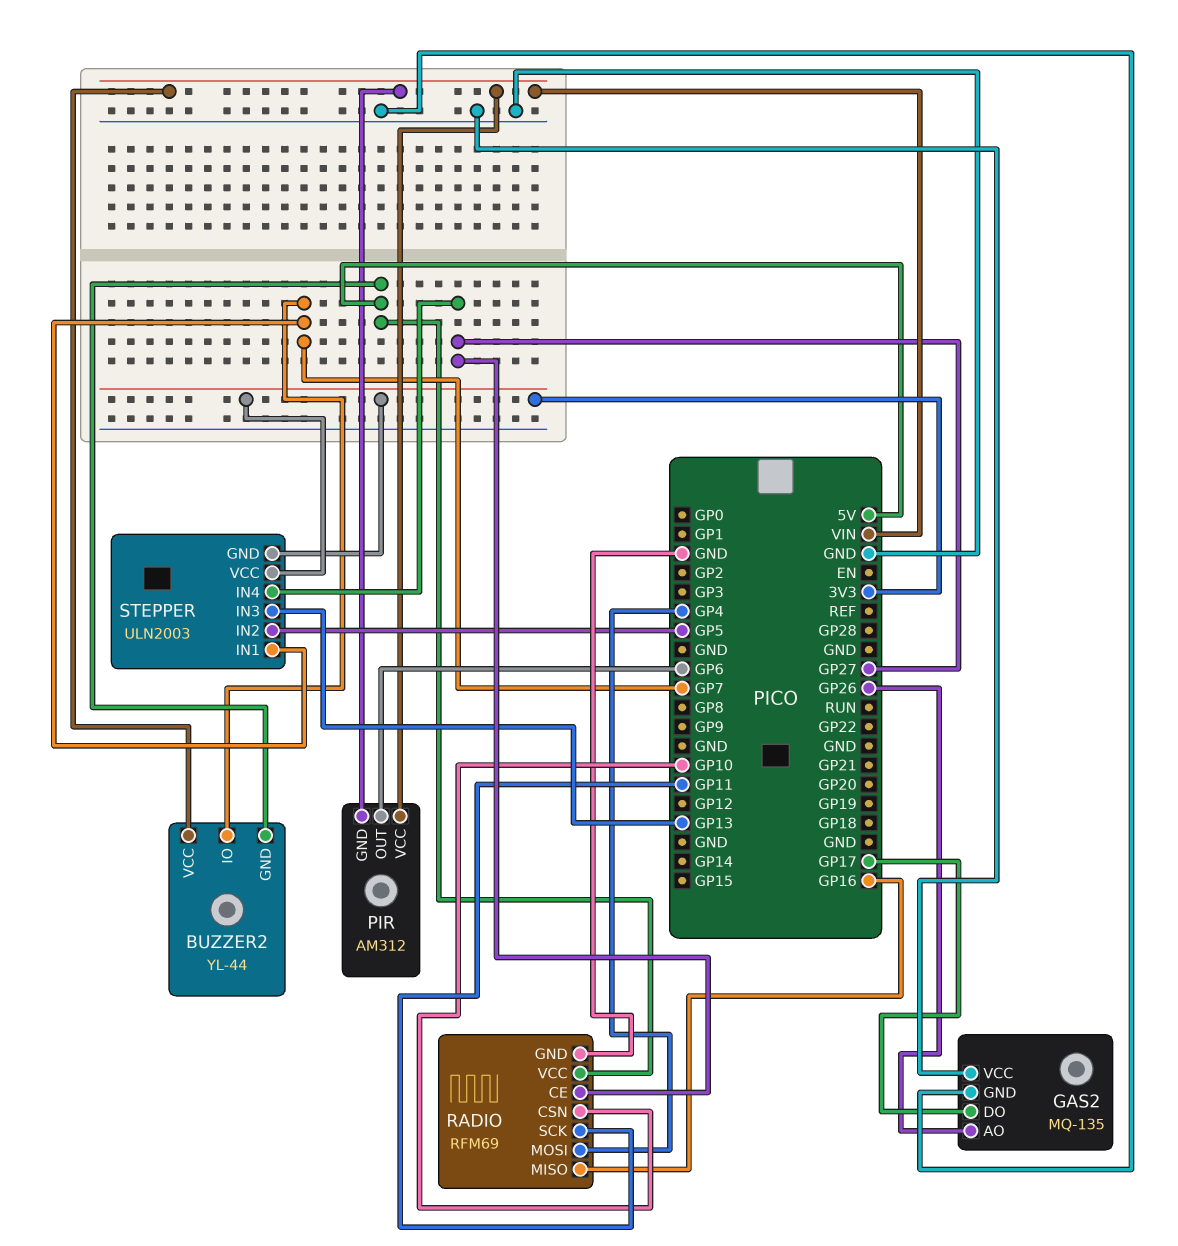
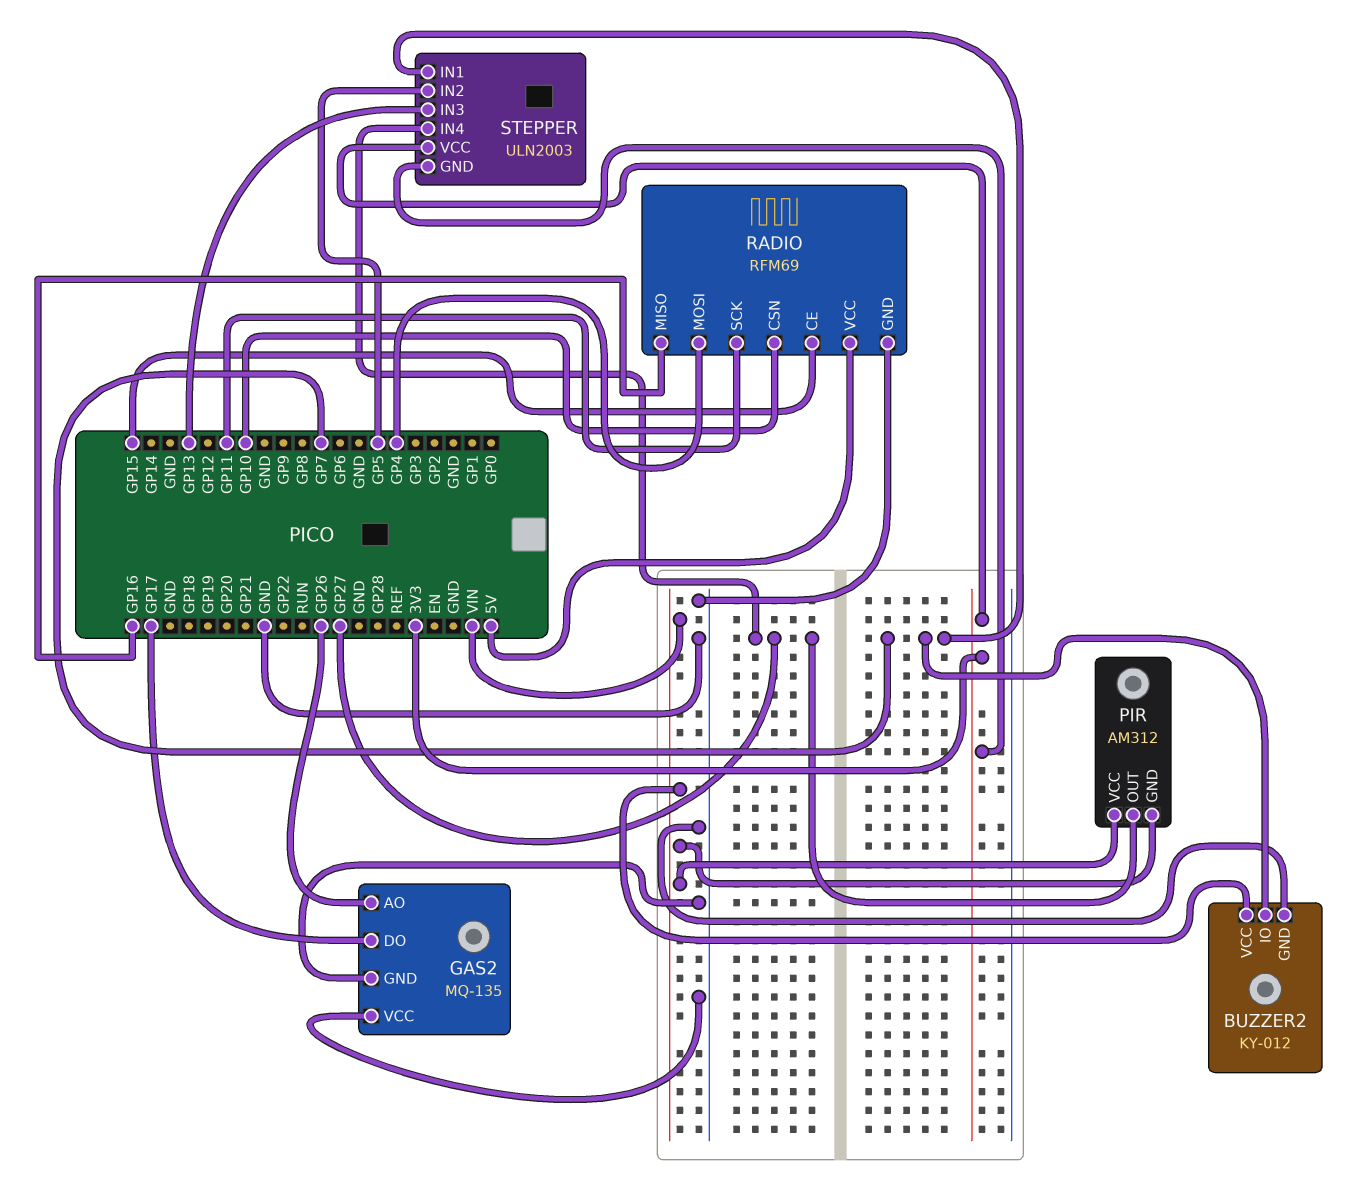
BUZZER2: YL-44 -> KY-012
BUZZER2 pin GND: 5V -> GND
PIR pin OUT: GP6 -> GP27
RADIO pin CE: GP27 -> GP15

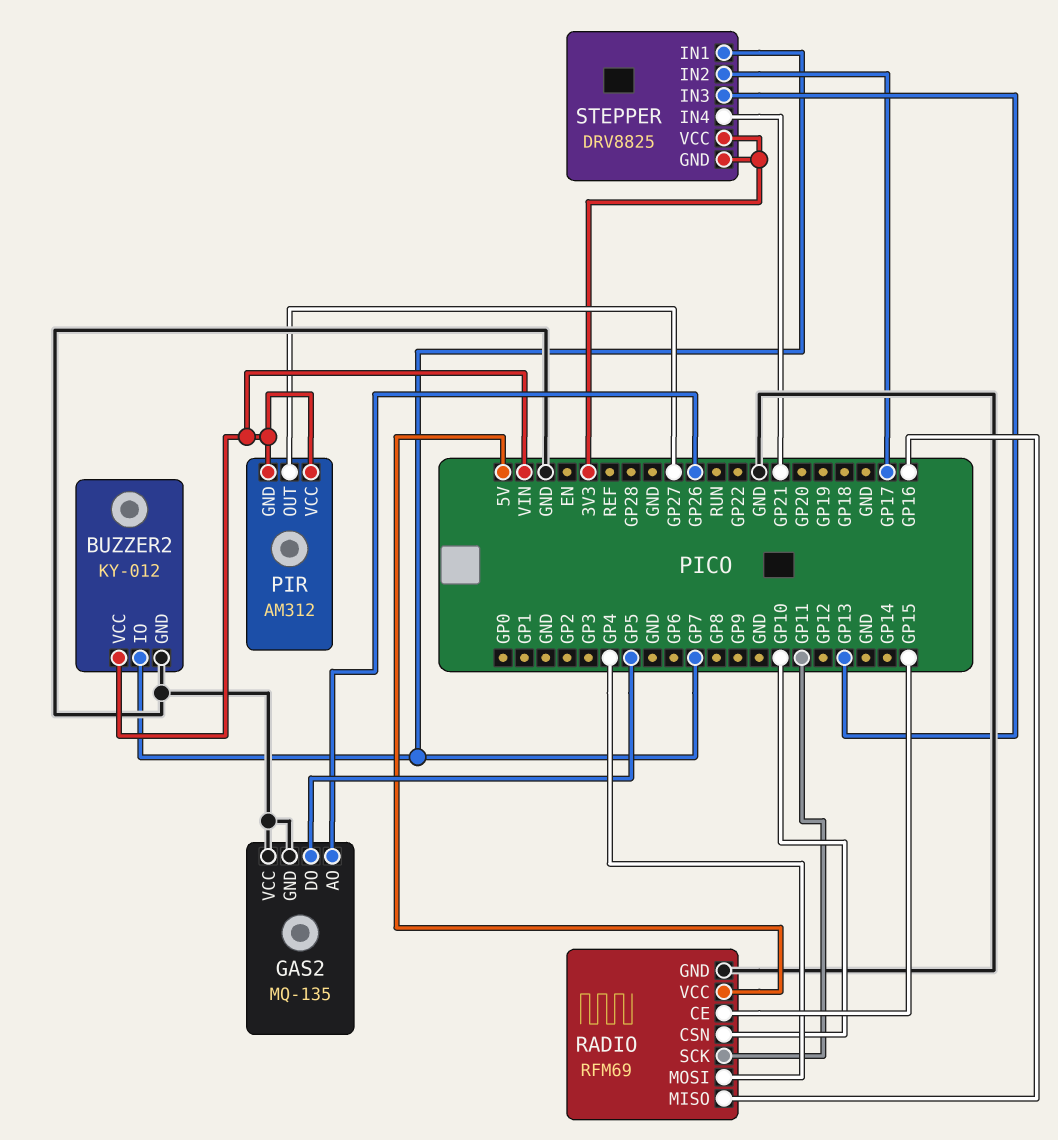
GAS2 pin DO: GP17 -> GP5
STEPPER: ULN2003 -> DRV8825
STEPPER pin IN2: GP5 -> GP17
STEPPER pin IN4: GP27 -> GP21

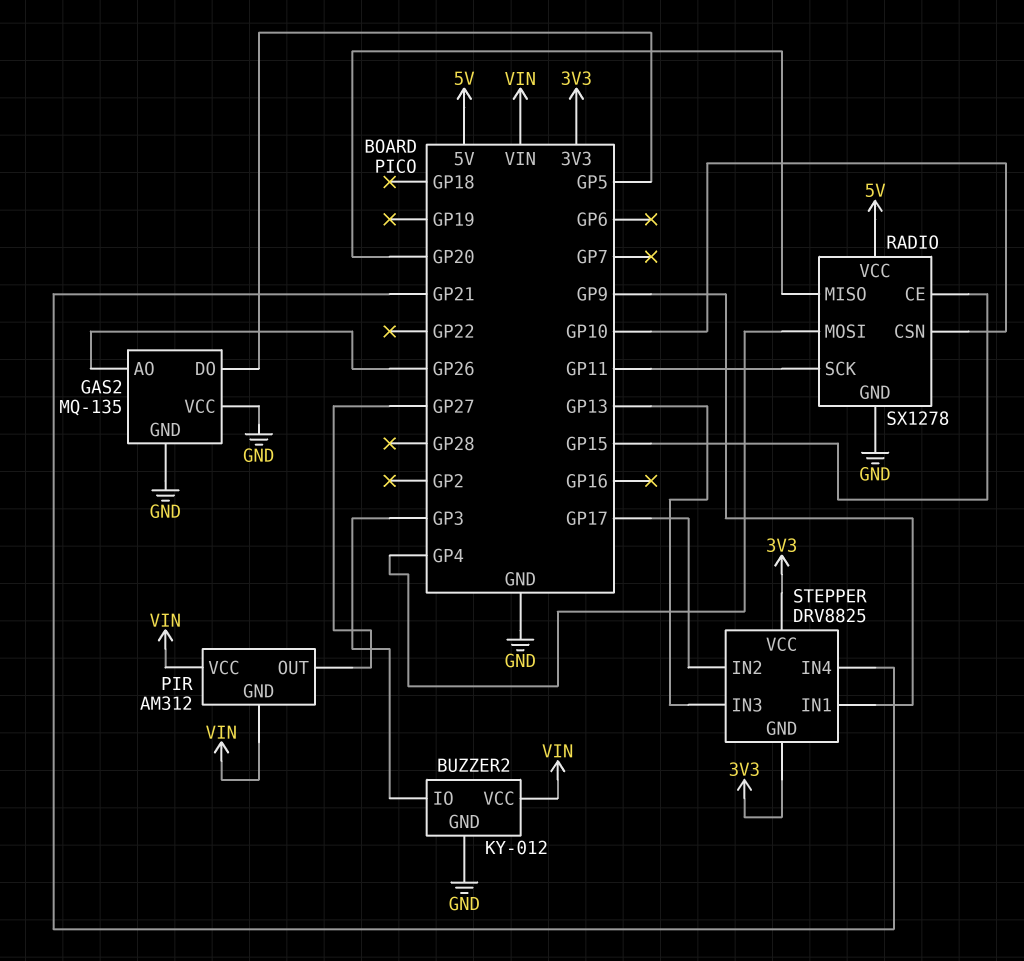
BUZZER2 pin IO: GP7 -> GP3
RADIO: RFM69 -> SX1278
RADIO pin MISO: GP16 -> GP20
STEPPER pin IN1: GP7 -> GP9

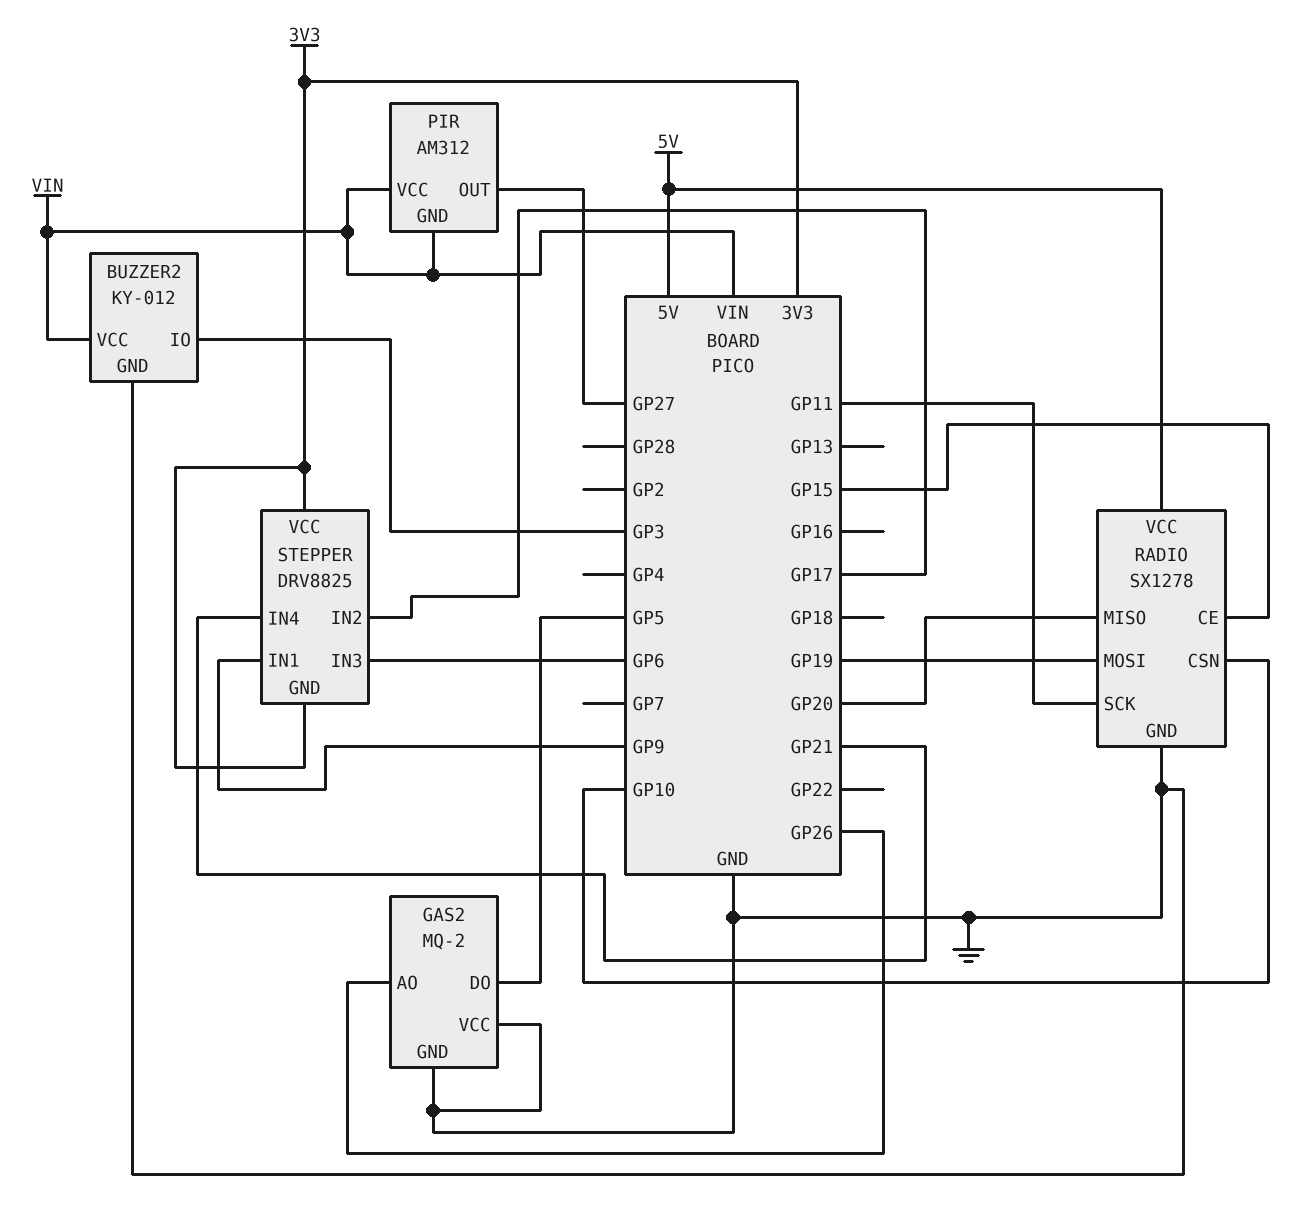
GAS2: MQ-135 -> MQ-2
RADIO pin MOSI: GP4 -> GP19
STEPPER pin IN3: GP13 -> GP6

